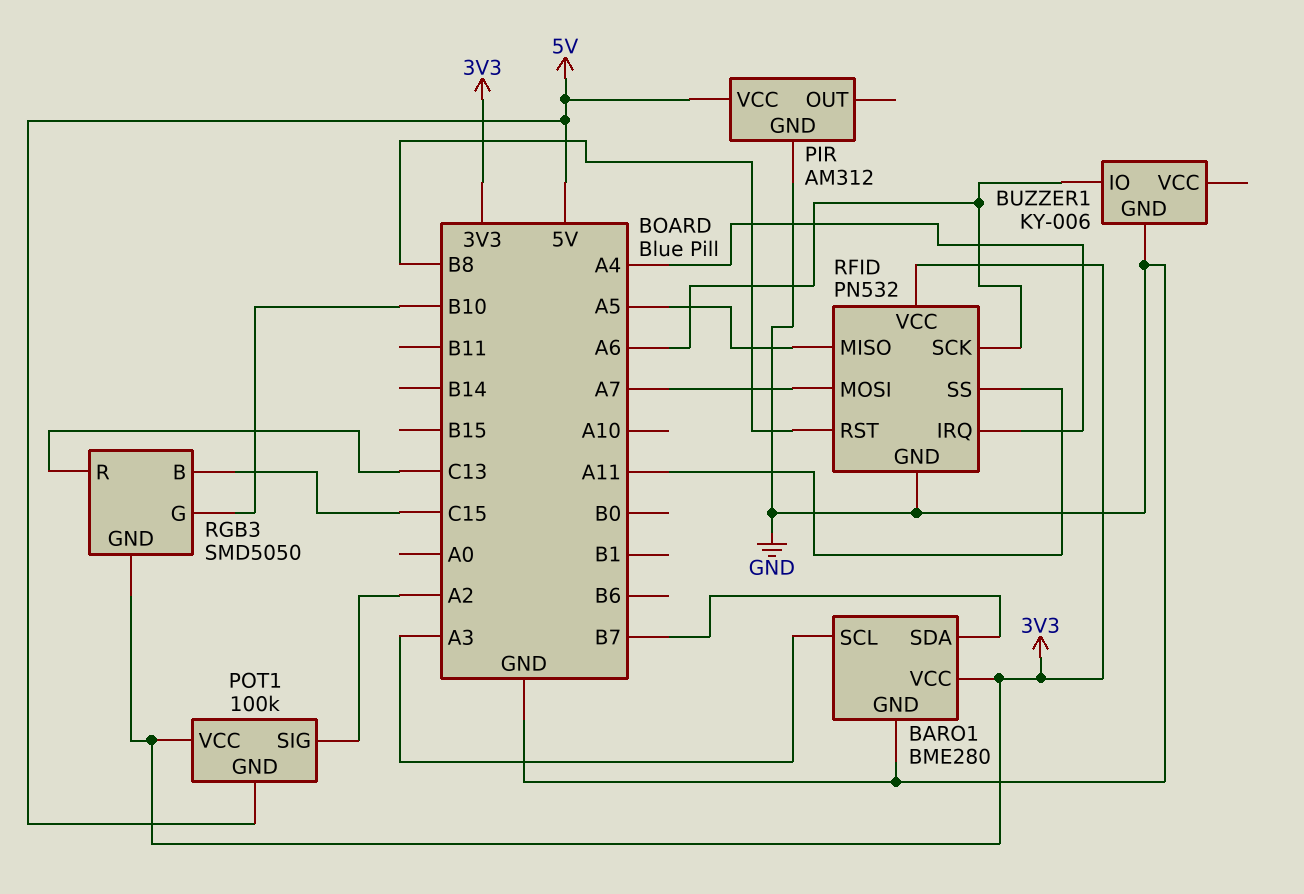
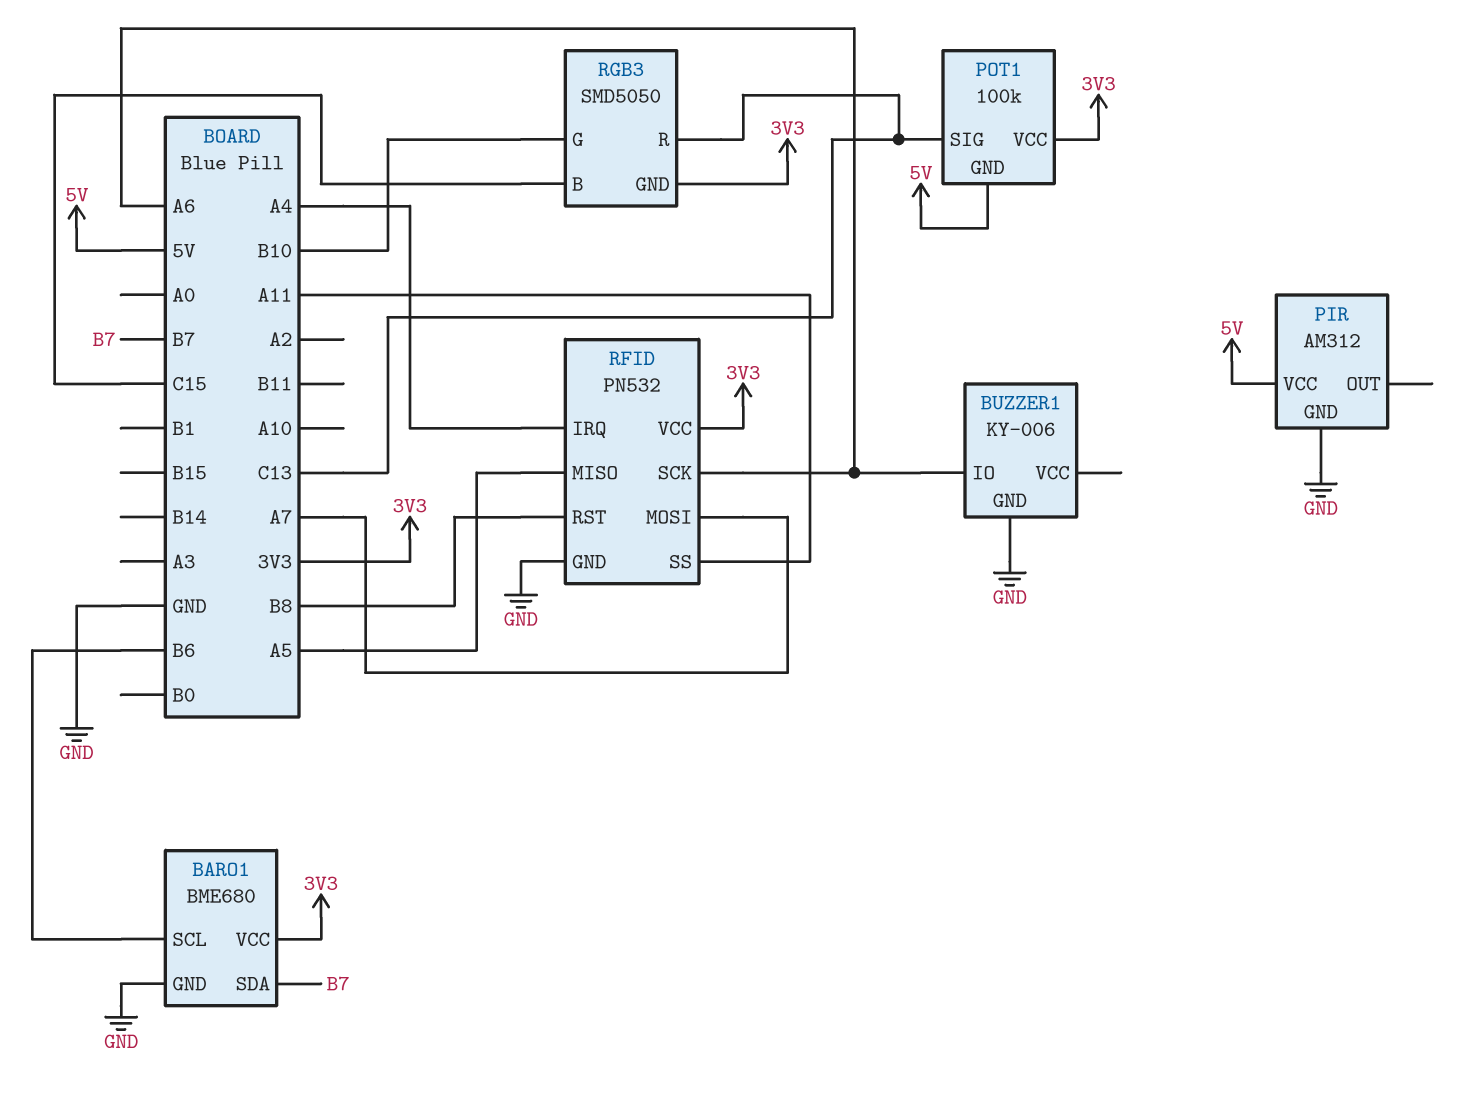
BARO1: BME280 -> BME680
BARO1 pin SCL: A3 -> B6
POT1 pin SIG: A2 -> C13

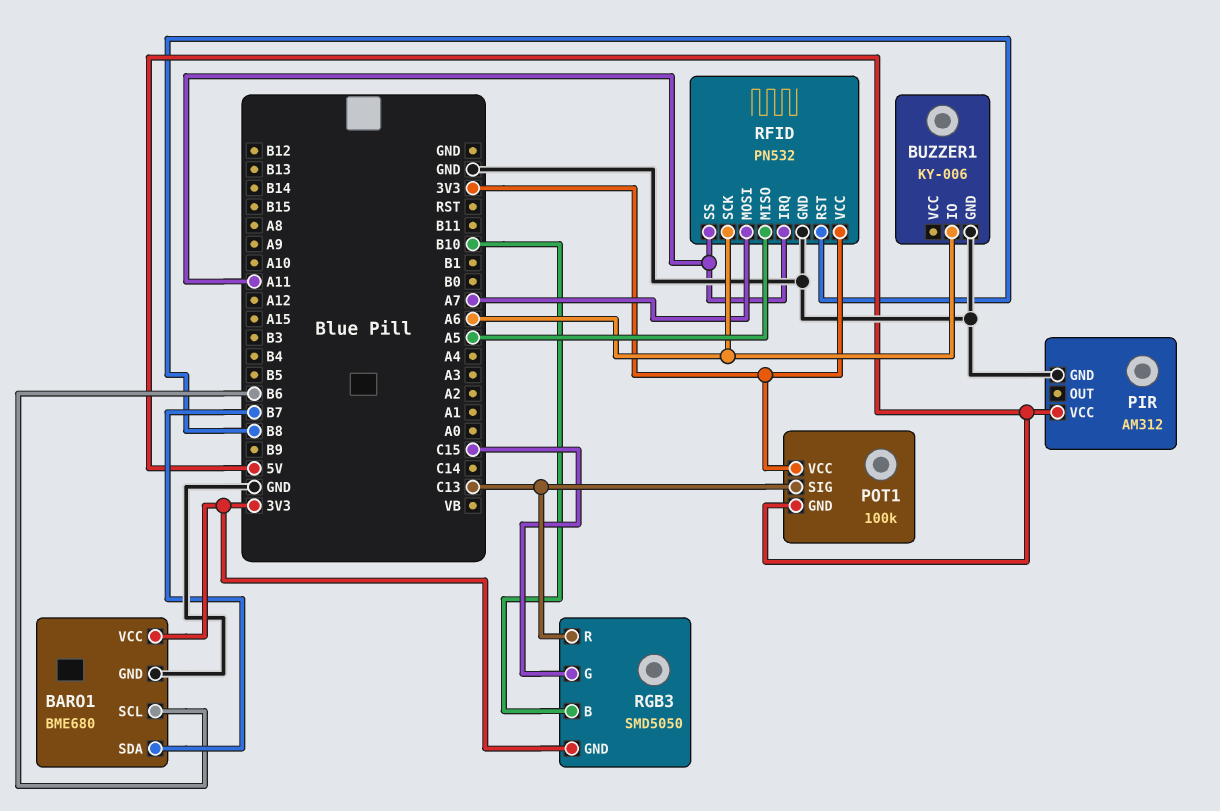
RFID pin IRQ: A4 -> A11
RGB3 pin B: C15 -> B10
RGB3 pin G: B10 -> C15

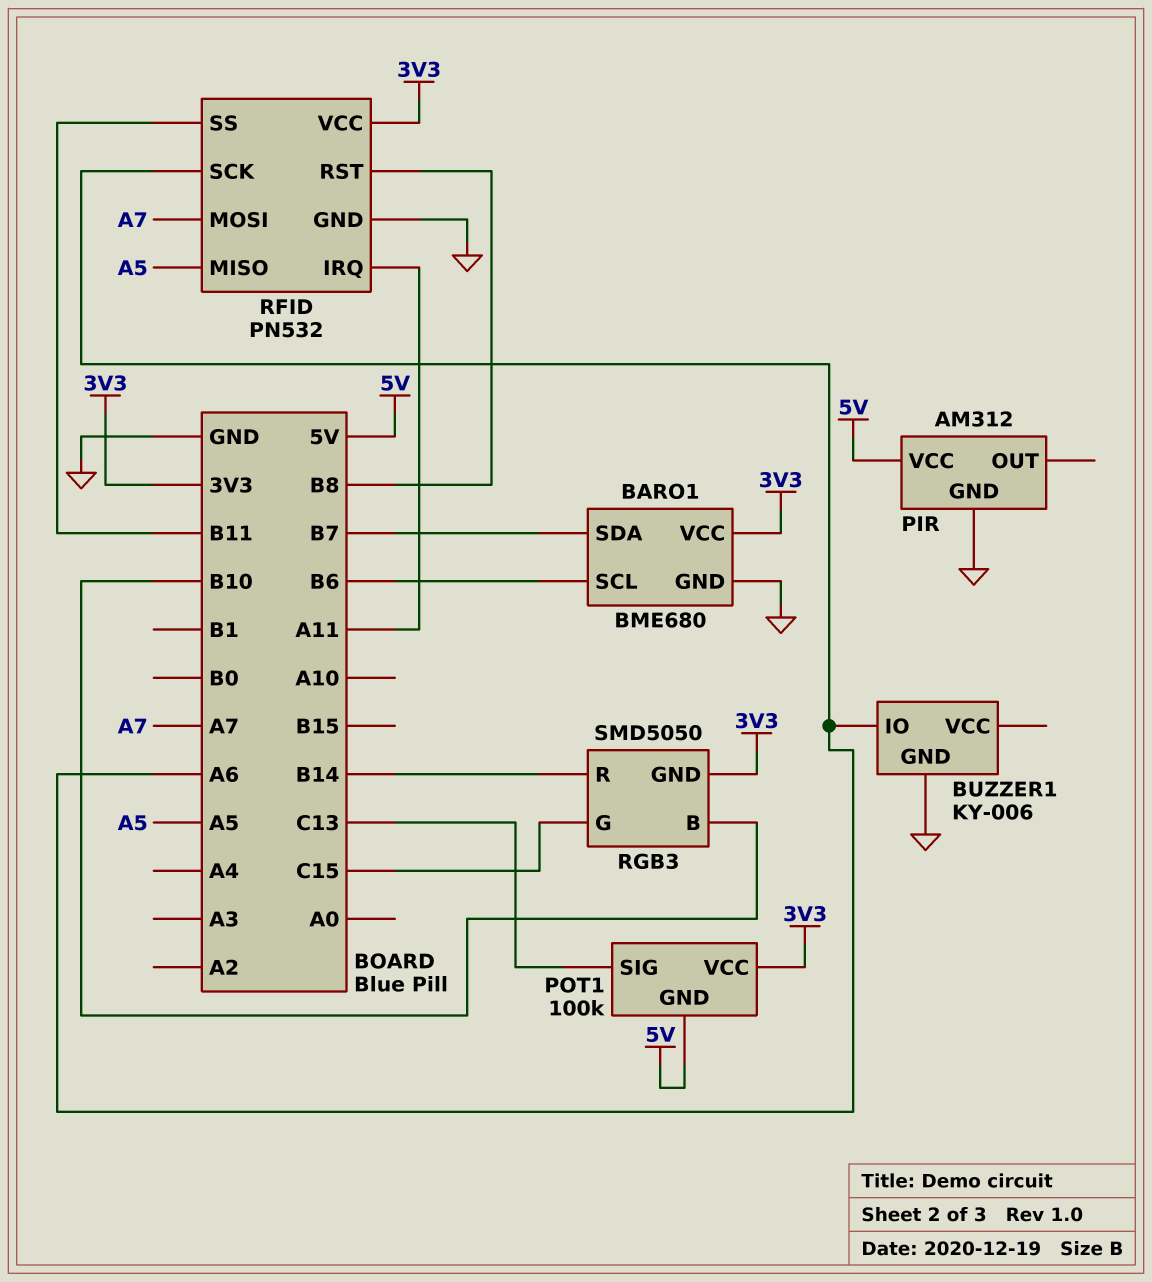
RFID pin SS: A11 -> B11
RGB3 pin R: C13 -> B14

